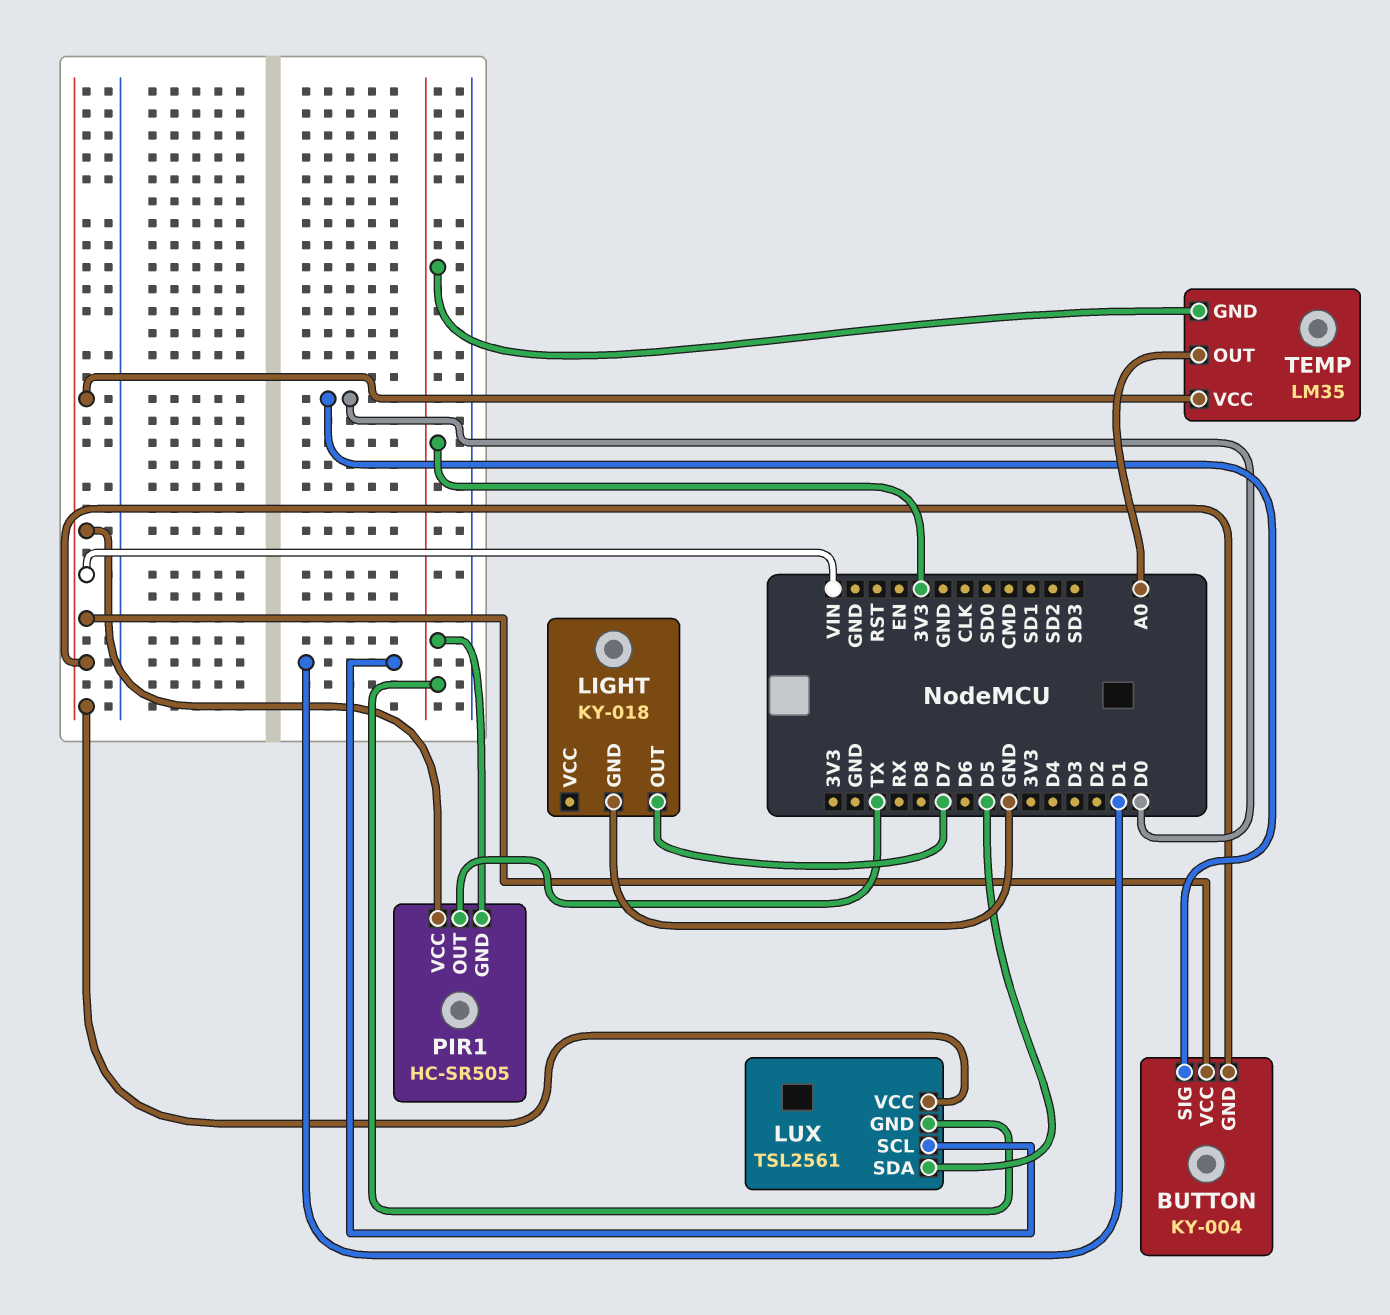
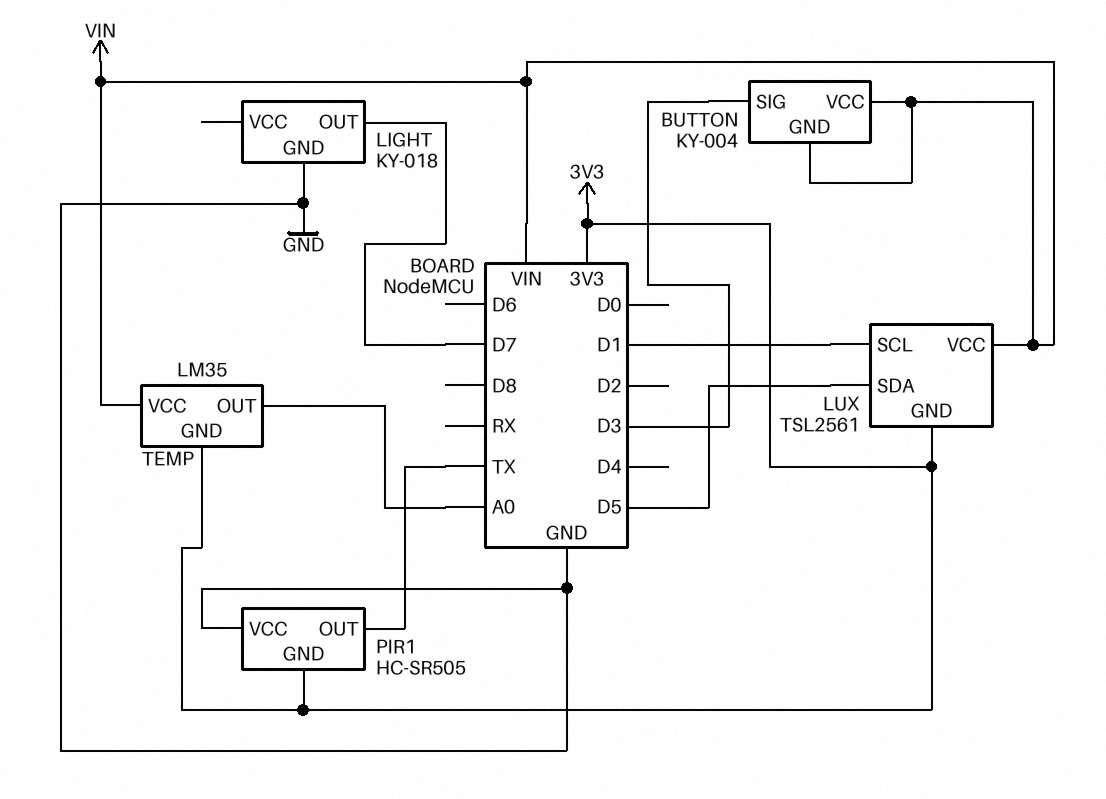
BUTTON pin SIG: D0 -> D3
PIR1 pin VCC: VIN -> GND

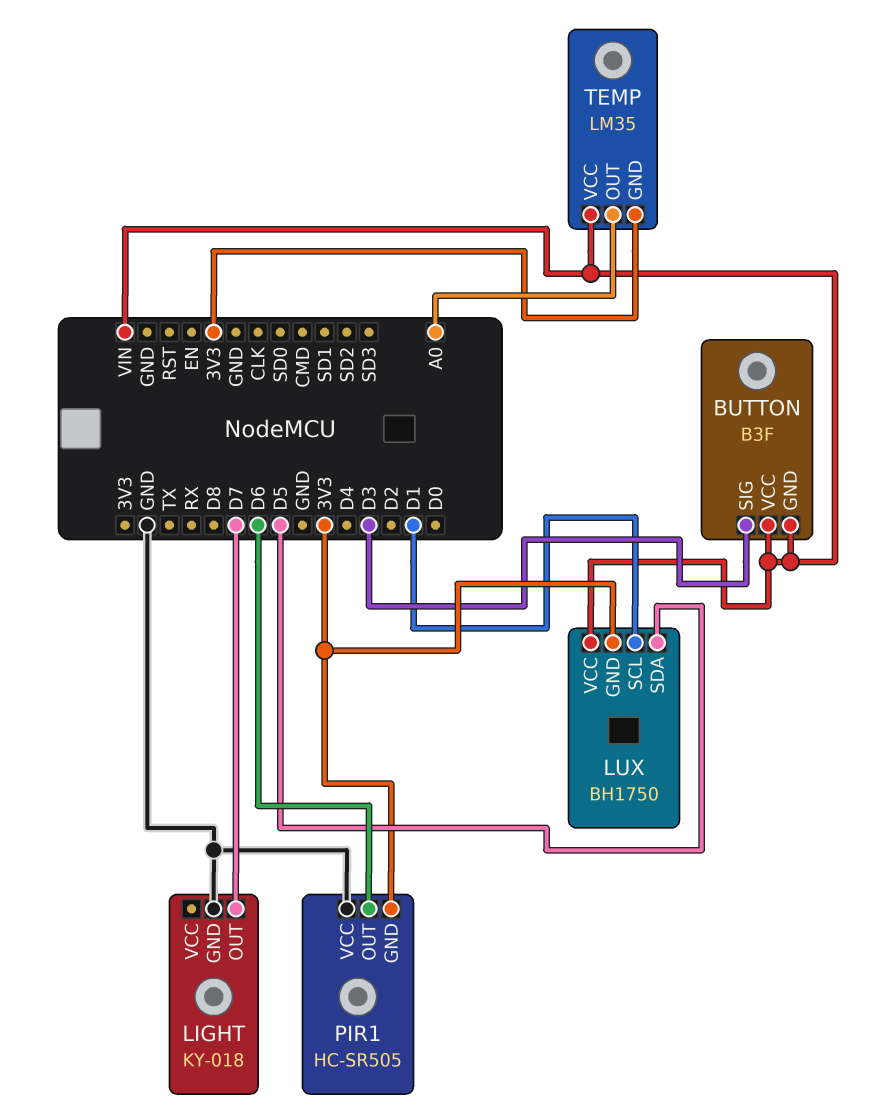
BUTTON: KY-004 -> B3F
LUX: TSL2561 -> BH1750
PIR1 pin OUT: TX -> D6

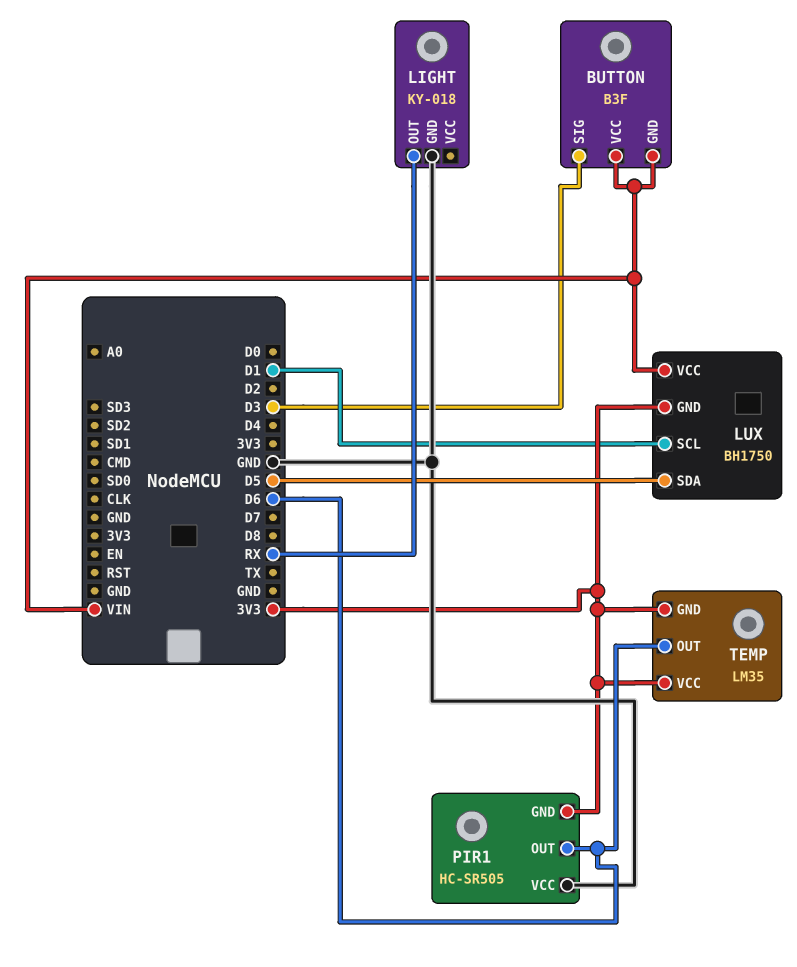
LIGHT pin OUT: D7 -> RX
TEMP pin OUT: A0 -> D6
TEMP pin VCC: VIN -> 3V3

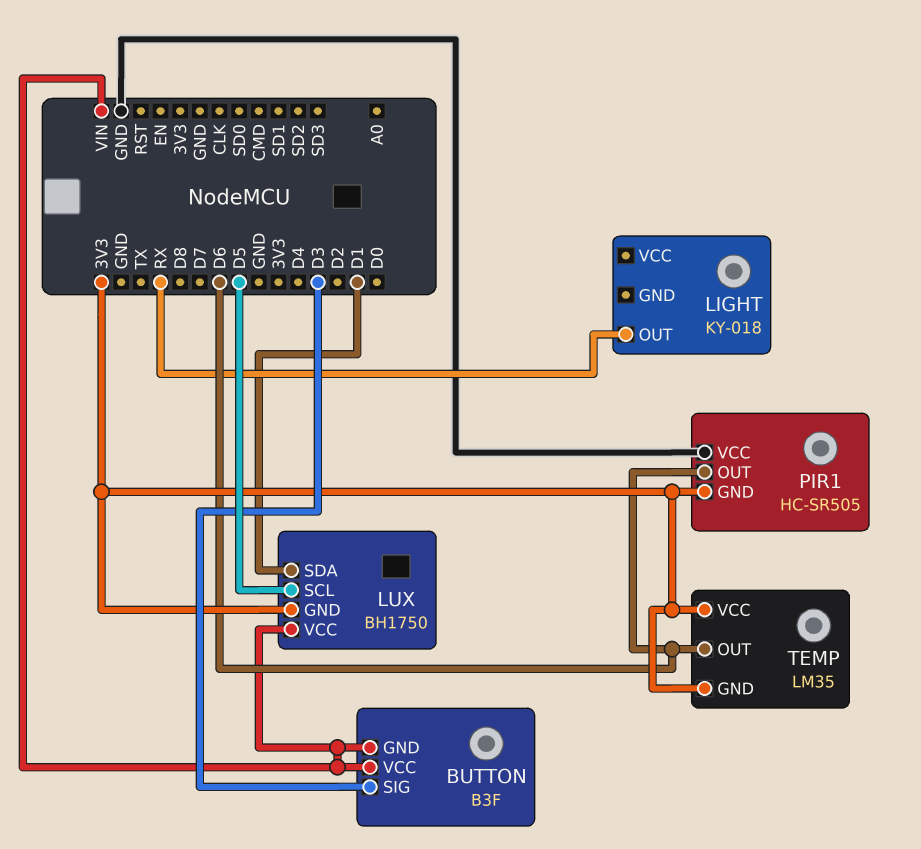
LIGHT pin GND: GND -> none
LUX pin SCL: D1 -> D5
LUX pin SDA: D5 -> D1

